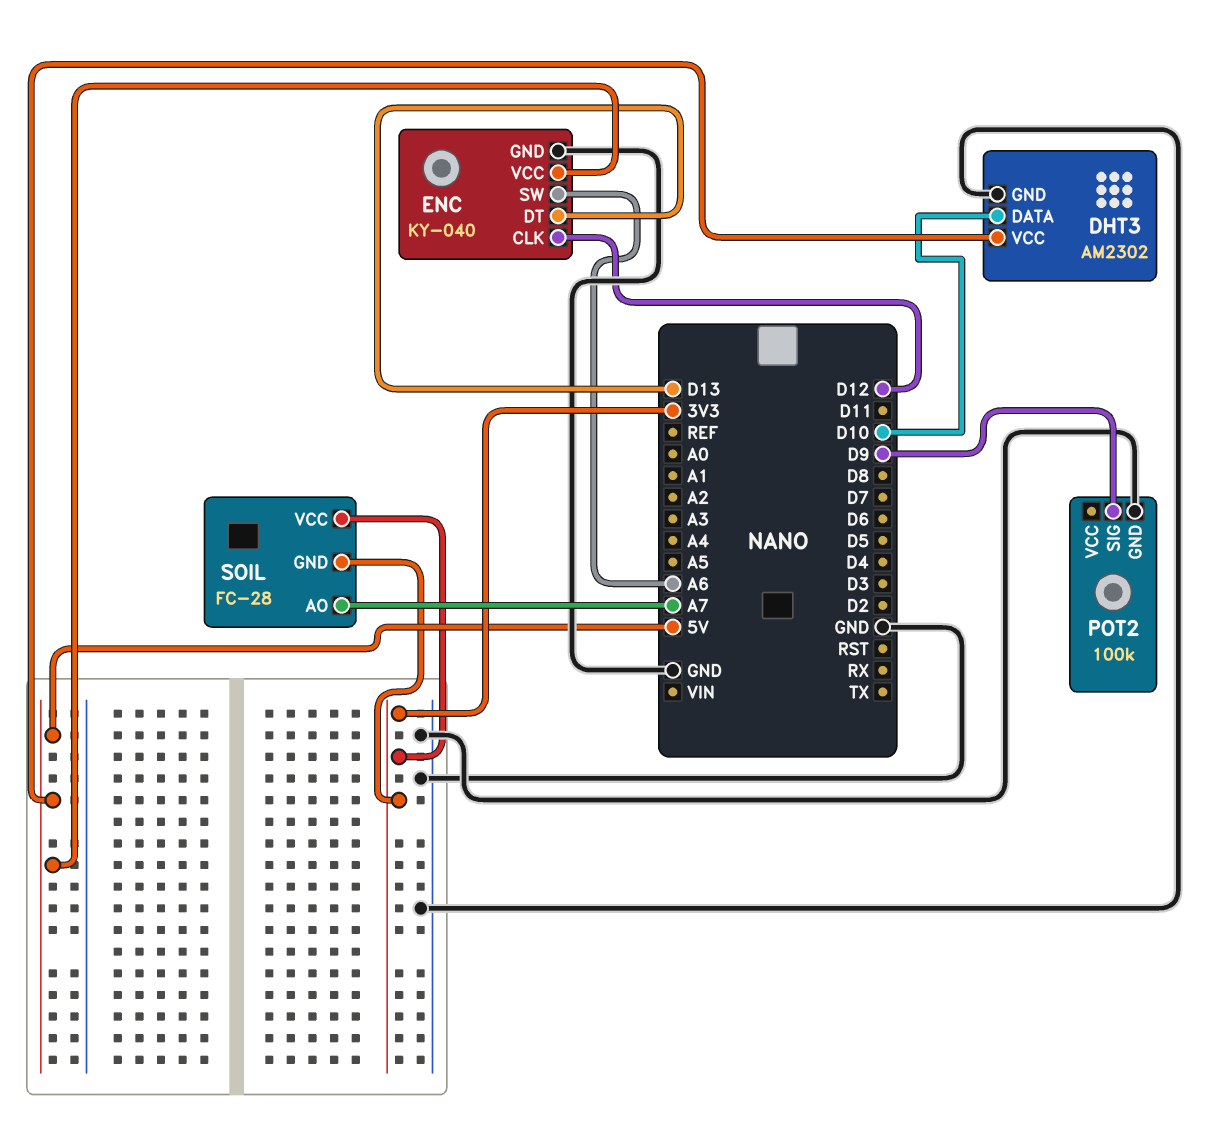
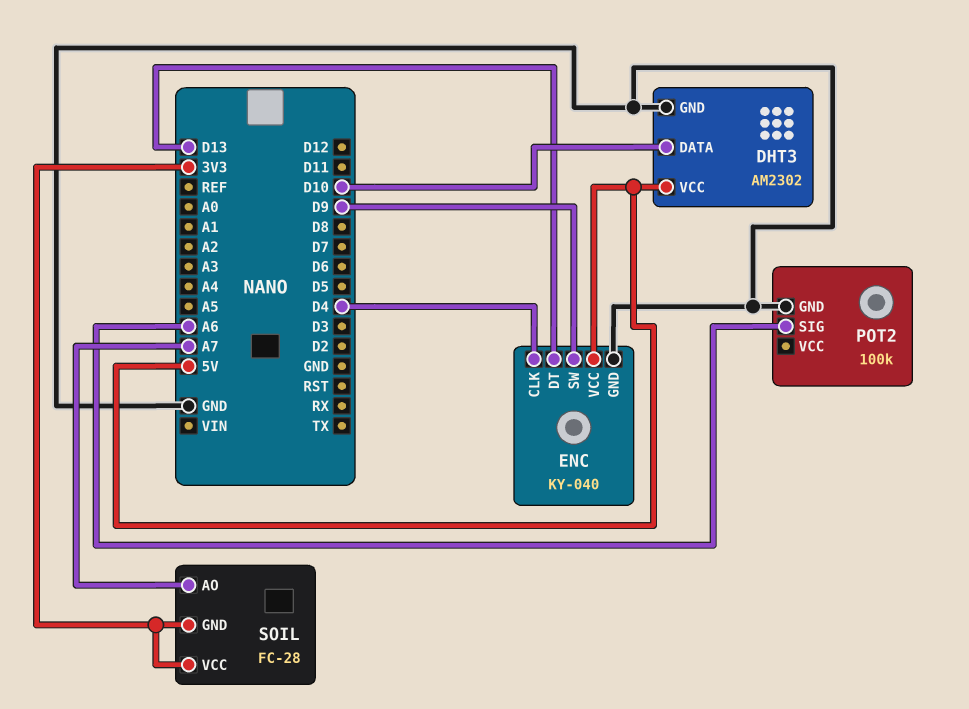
ENC pin CLK: D12 -> D4
ENC pin SW: A6 -> D9
POT2 pin SIG: D9 -> A6

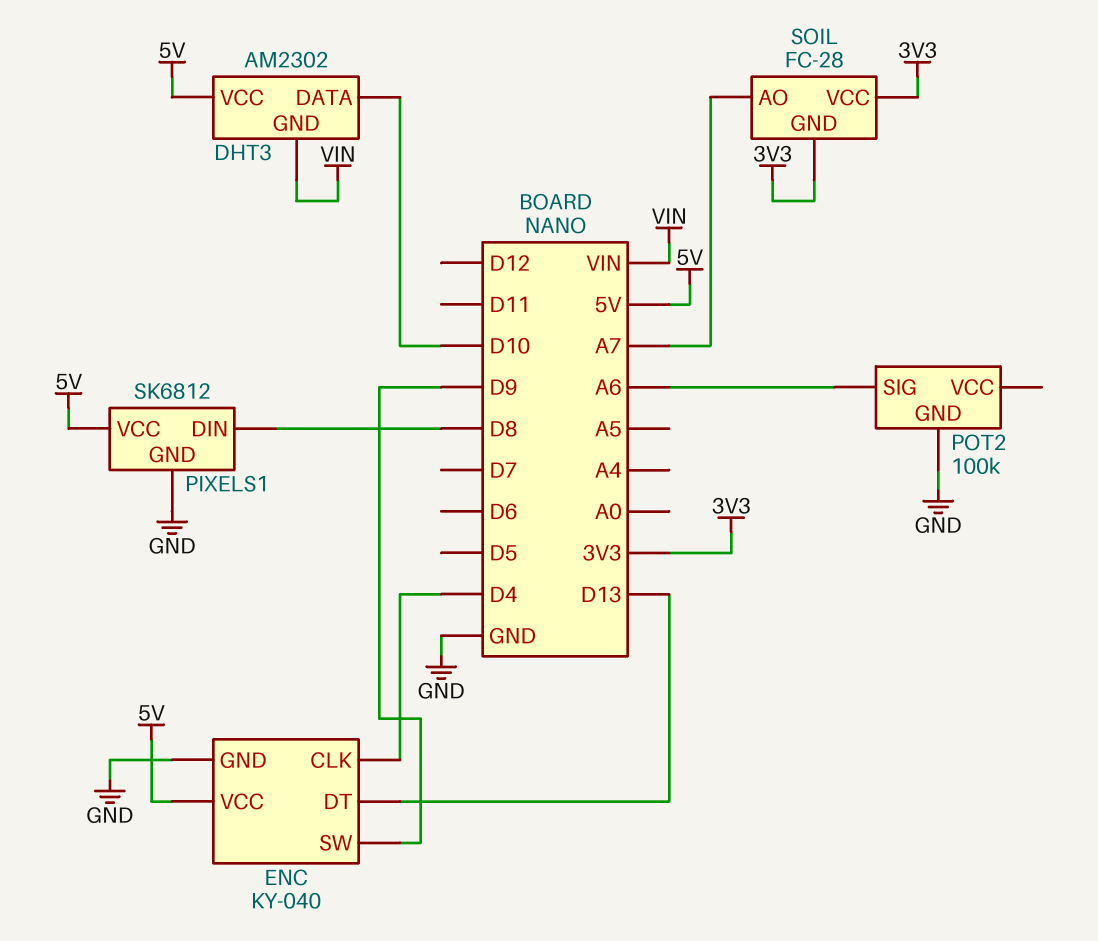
DHT3 pin GND: GND -> VIN
PIXELS1: none -> SK6812
PIXELS1 pin DIN: none -> D8
PIXELS1 pin GND: none -> GND
PIXELS1 pin VCC: none -> 5V

